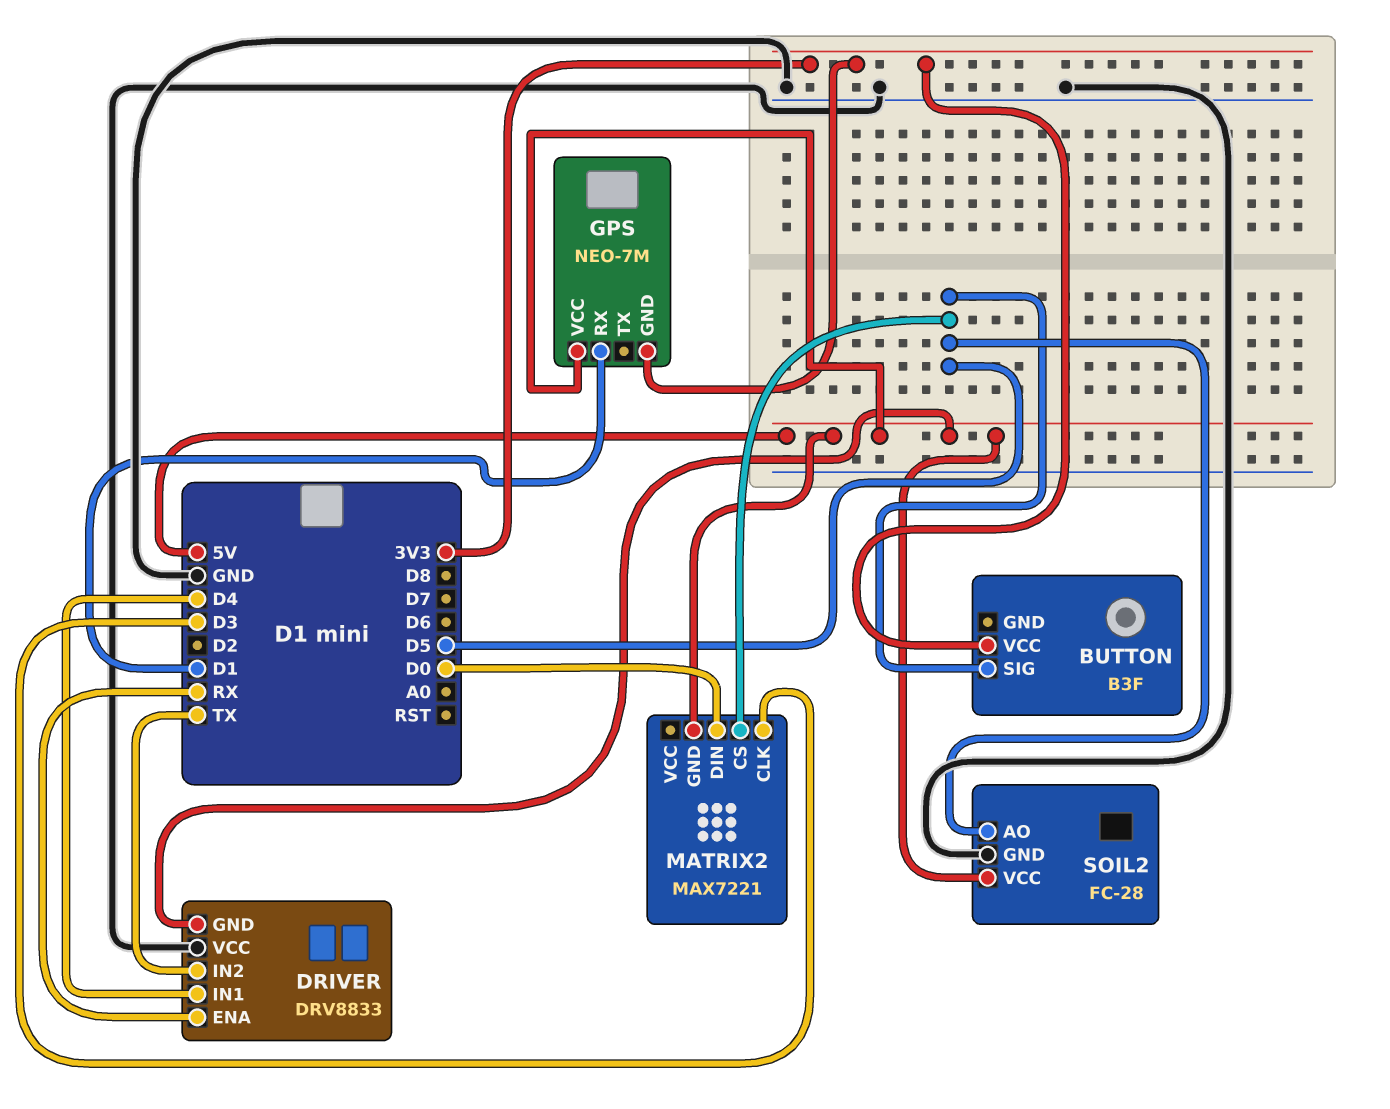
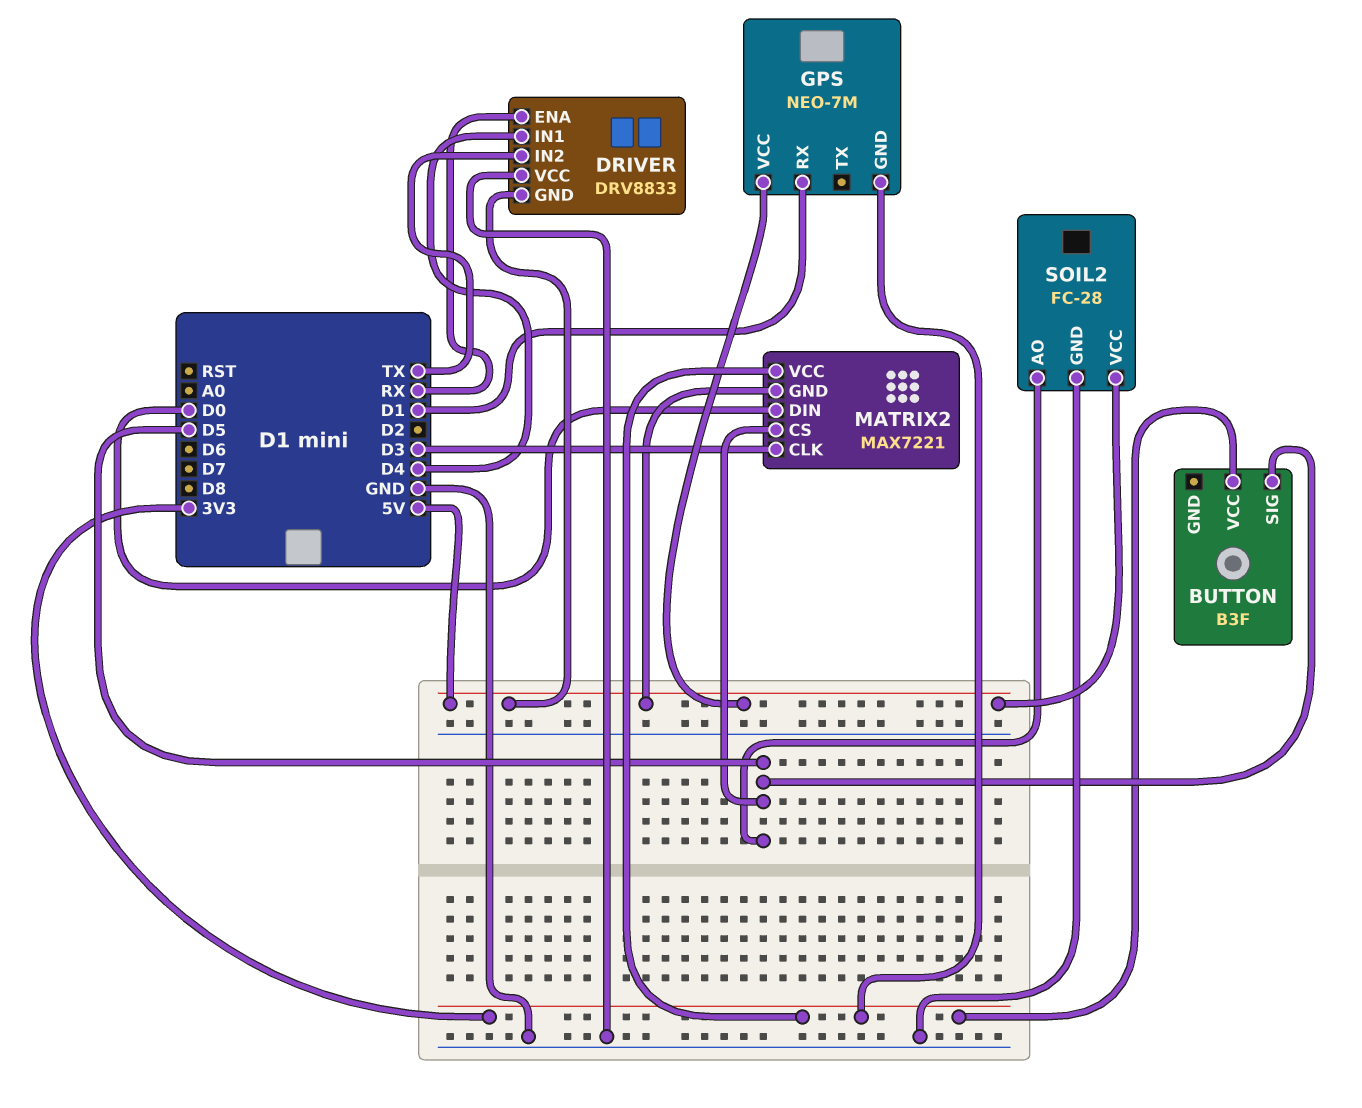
MATRIX2 pin VCC: none -> 3V3

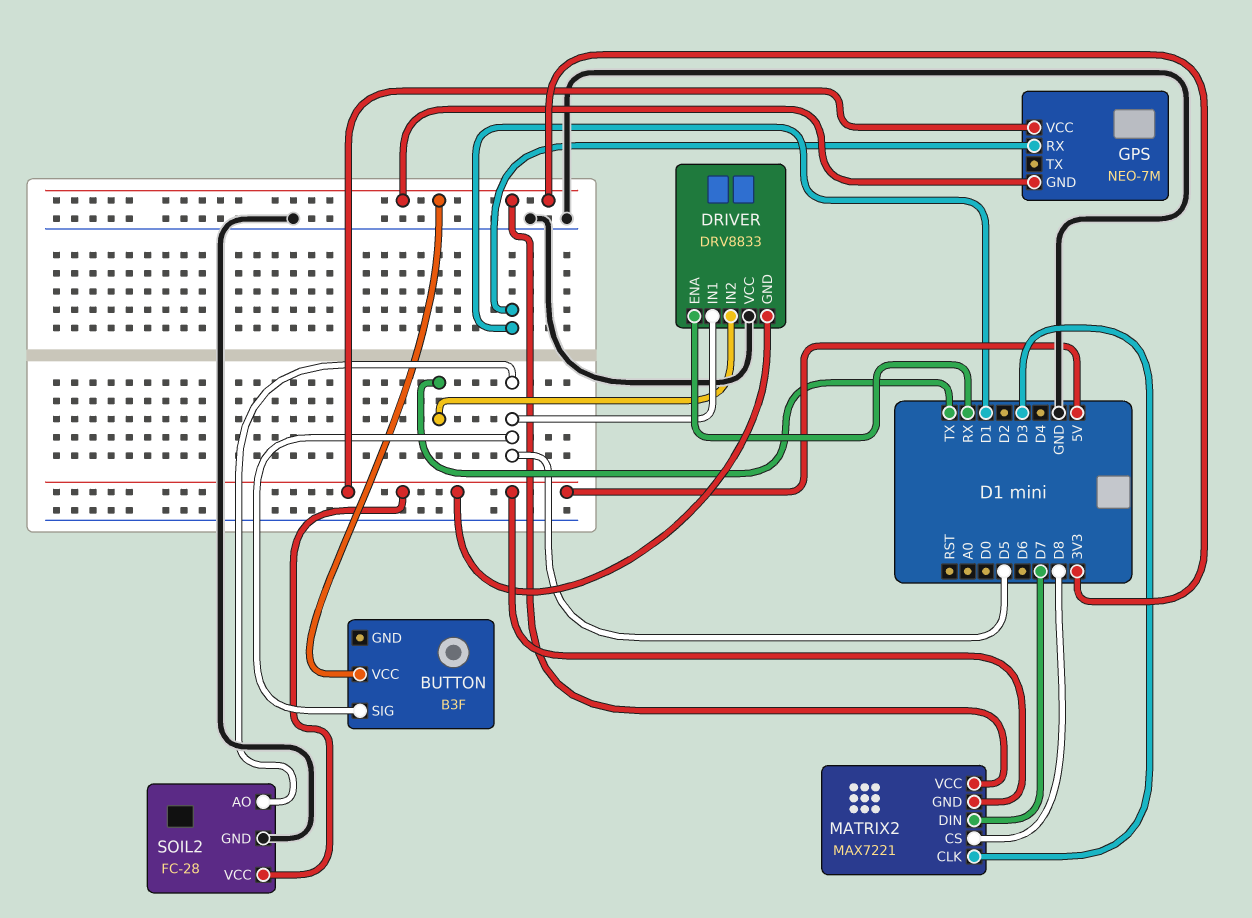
DRIVER pin IN1: D4 -> D5
MATRIX2 pin CS: D5 -> D8
MATRIX2 pin DIN: D0 -> D7

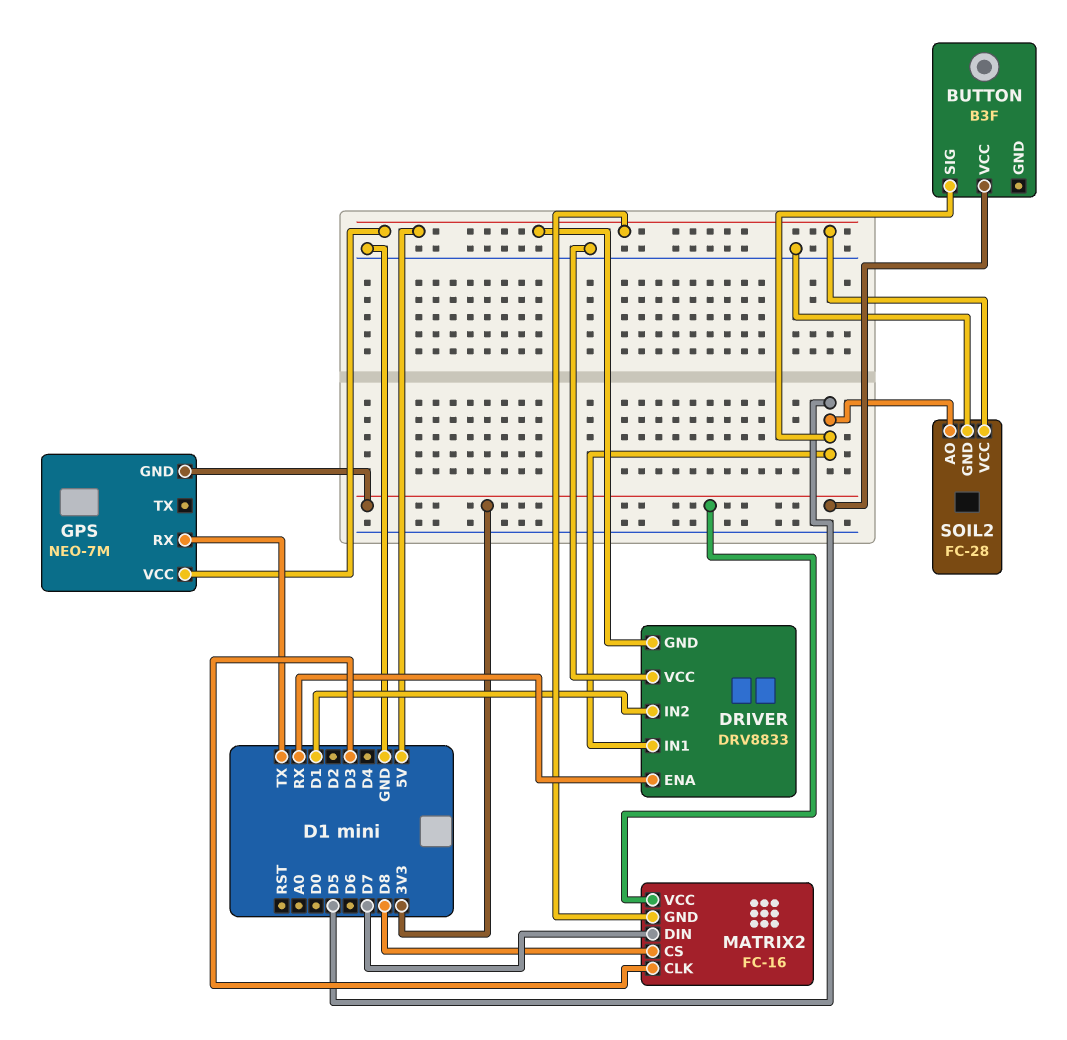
DRIVER pin IN2: TX -> D1
GPS pin RX: D1 -> TX
MATRIX2: MAX7221 -> FC-16

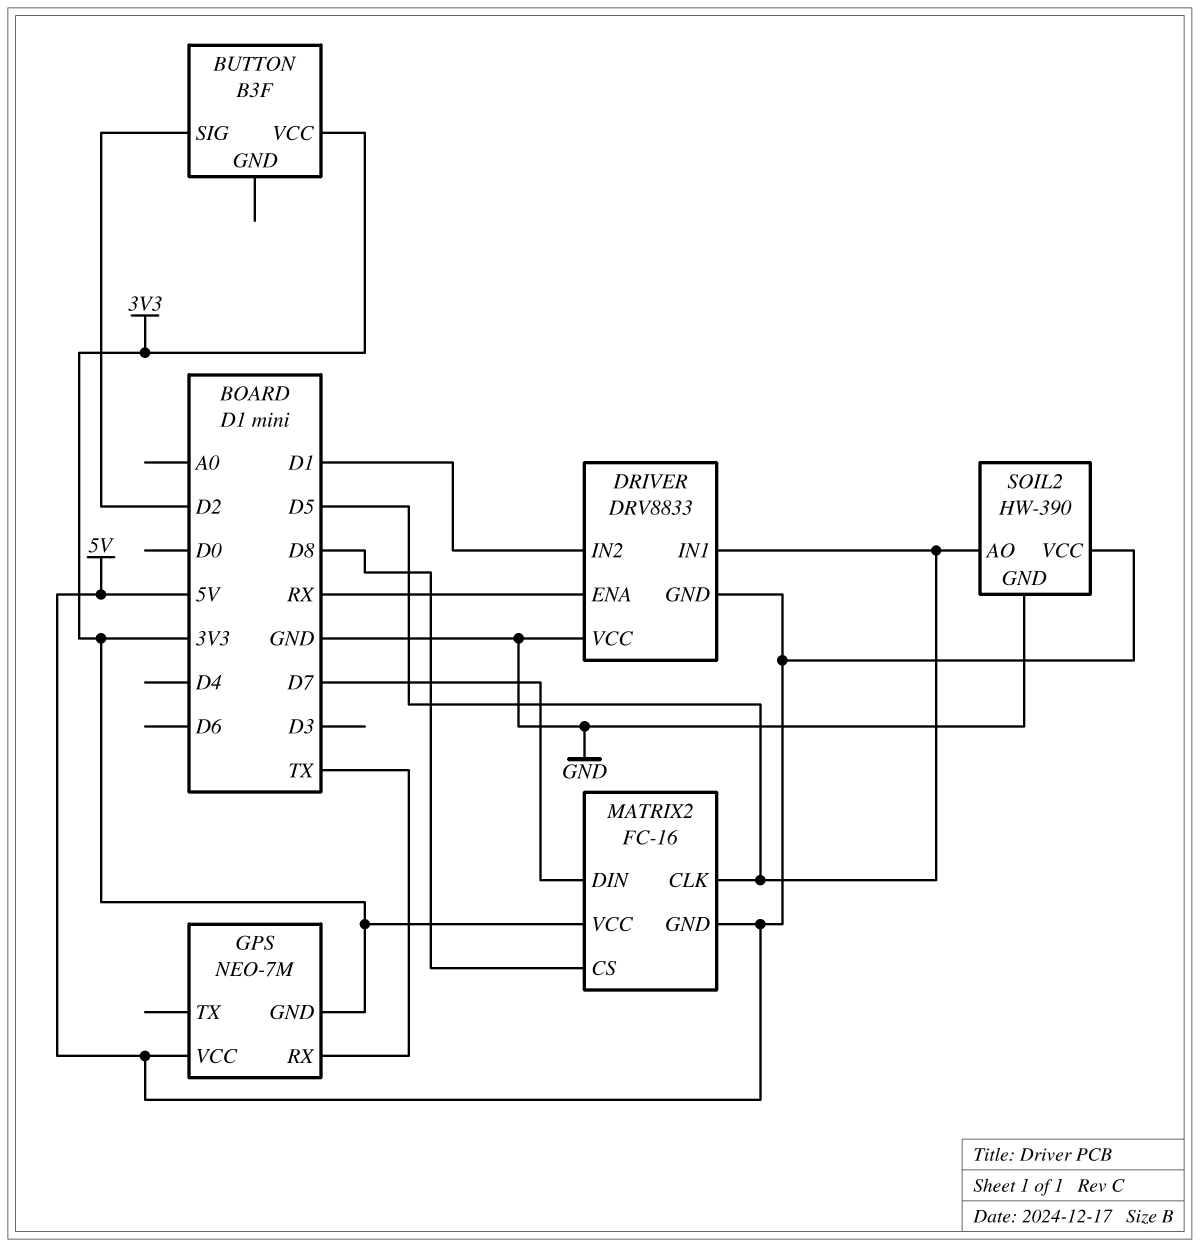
BUTTON pin SIG: D5 -> D2
MATRIX2 pin CLK: D3 -> D5
SOIL2: FC-28 -> HW-390

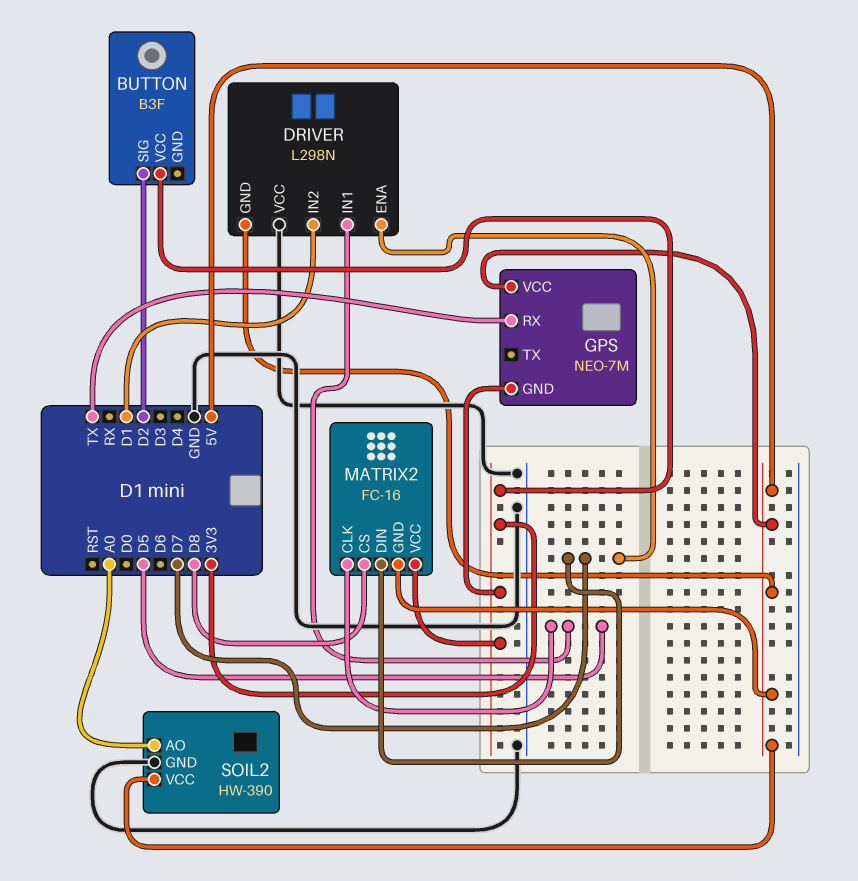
DRIVER: DRV8833 -> L298N
DRIVER pin ENA: RX -> D7
SOIL2 pin AO: D5 -> A0

